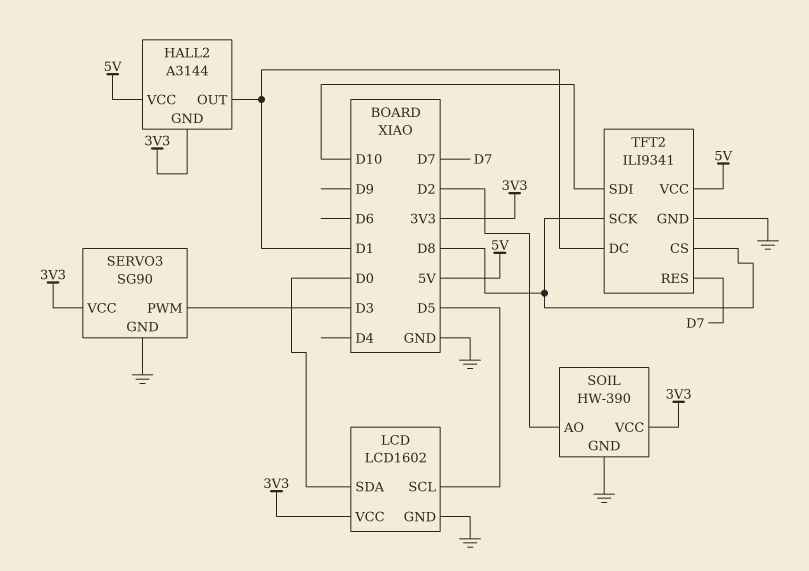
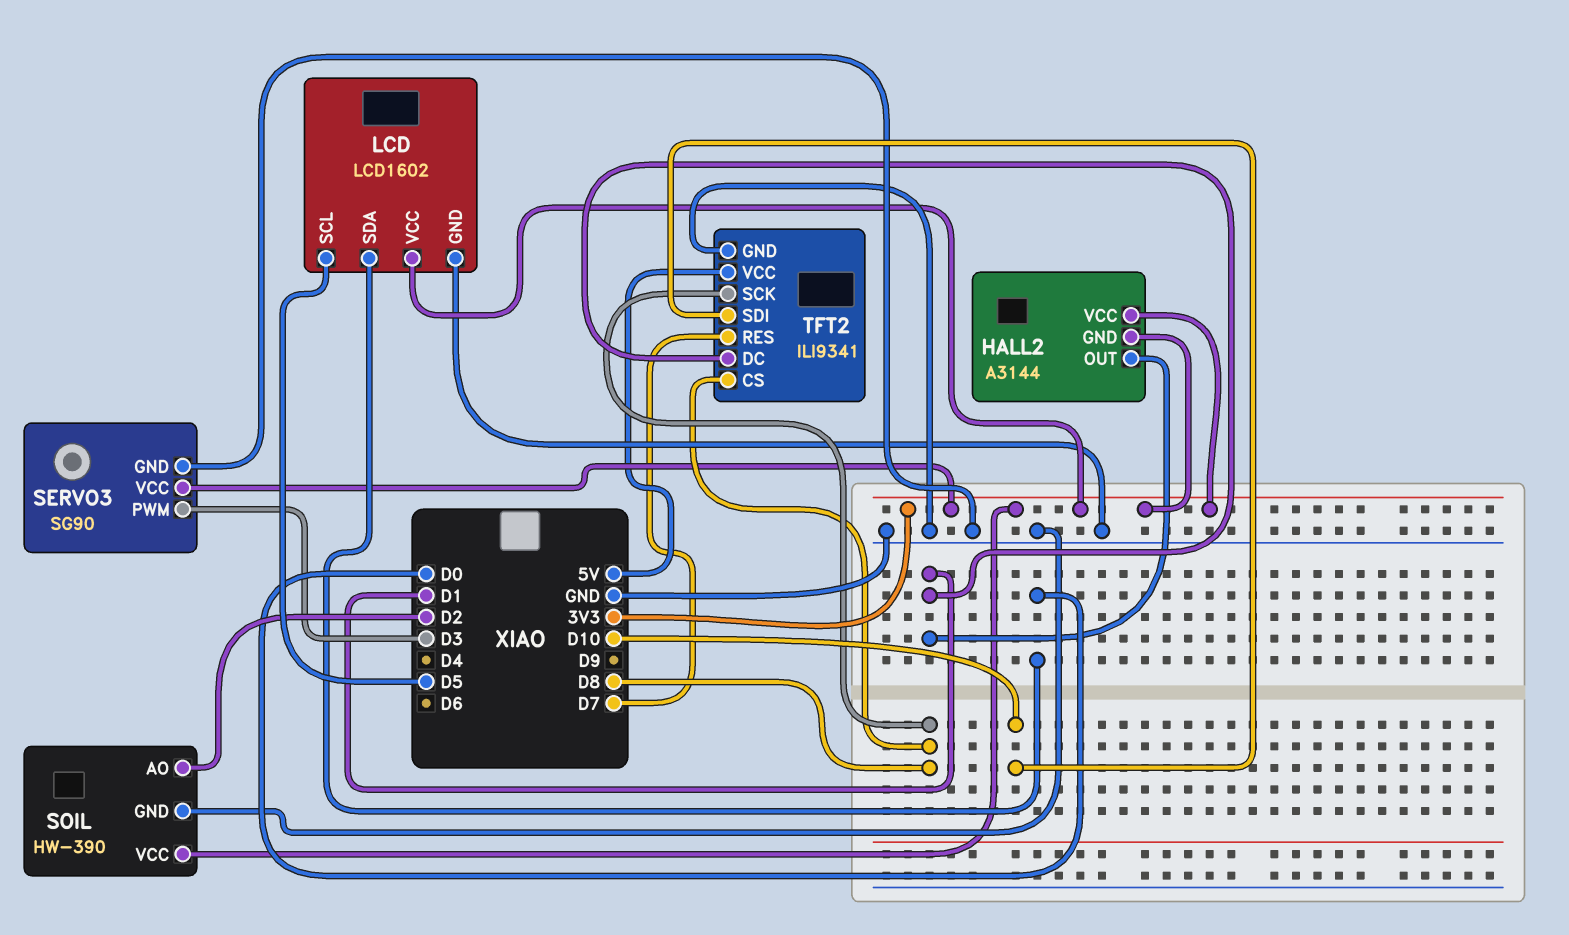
HALL2 pin VCC: 5V -> 3V3

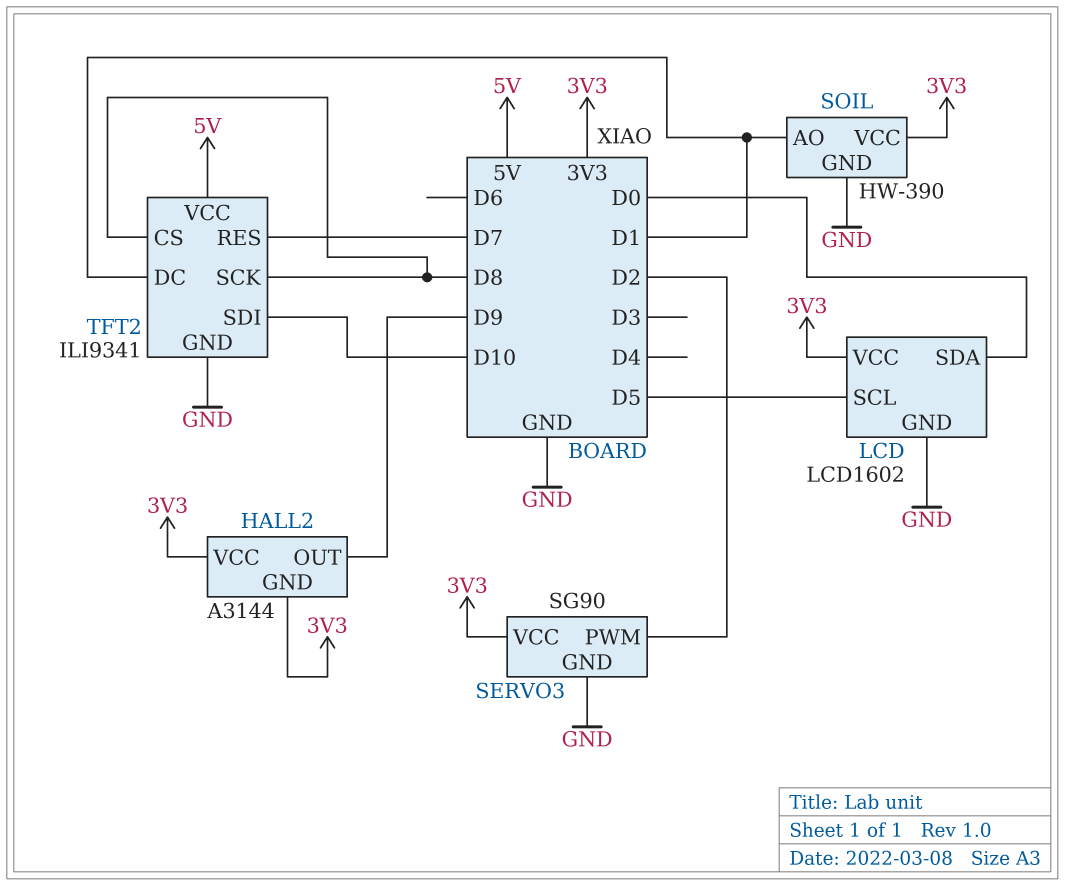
HALL2 pin OUT: D1 -> D9
SERVO3 pin PWM: D3 -> D2
SOIL pin AO: D2 -> D1

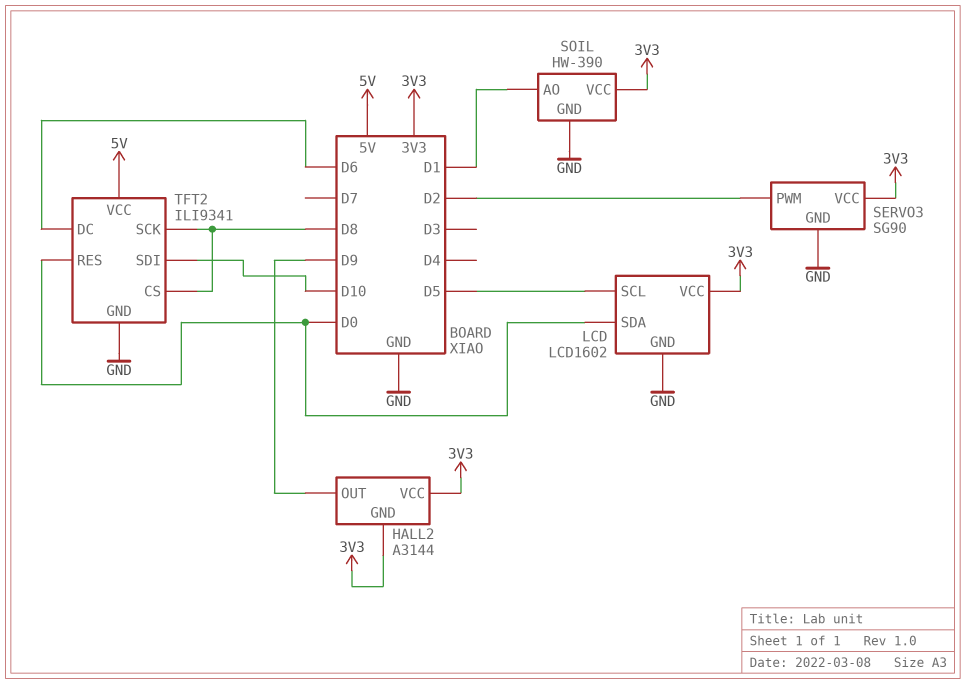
TFT2 pin DC: D1 -> D6
TFT2 pin RES: D7 -> D0

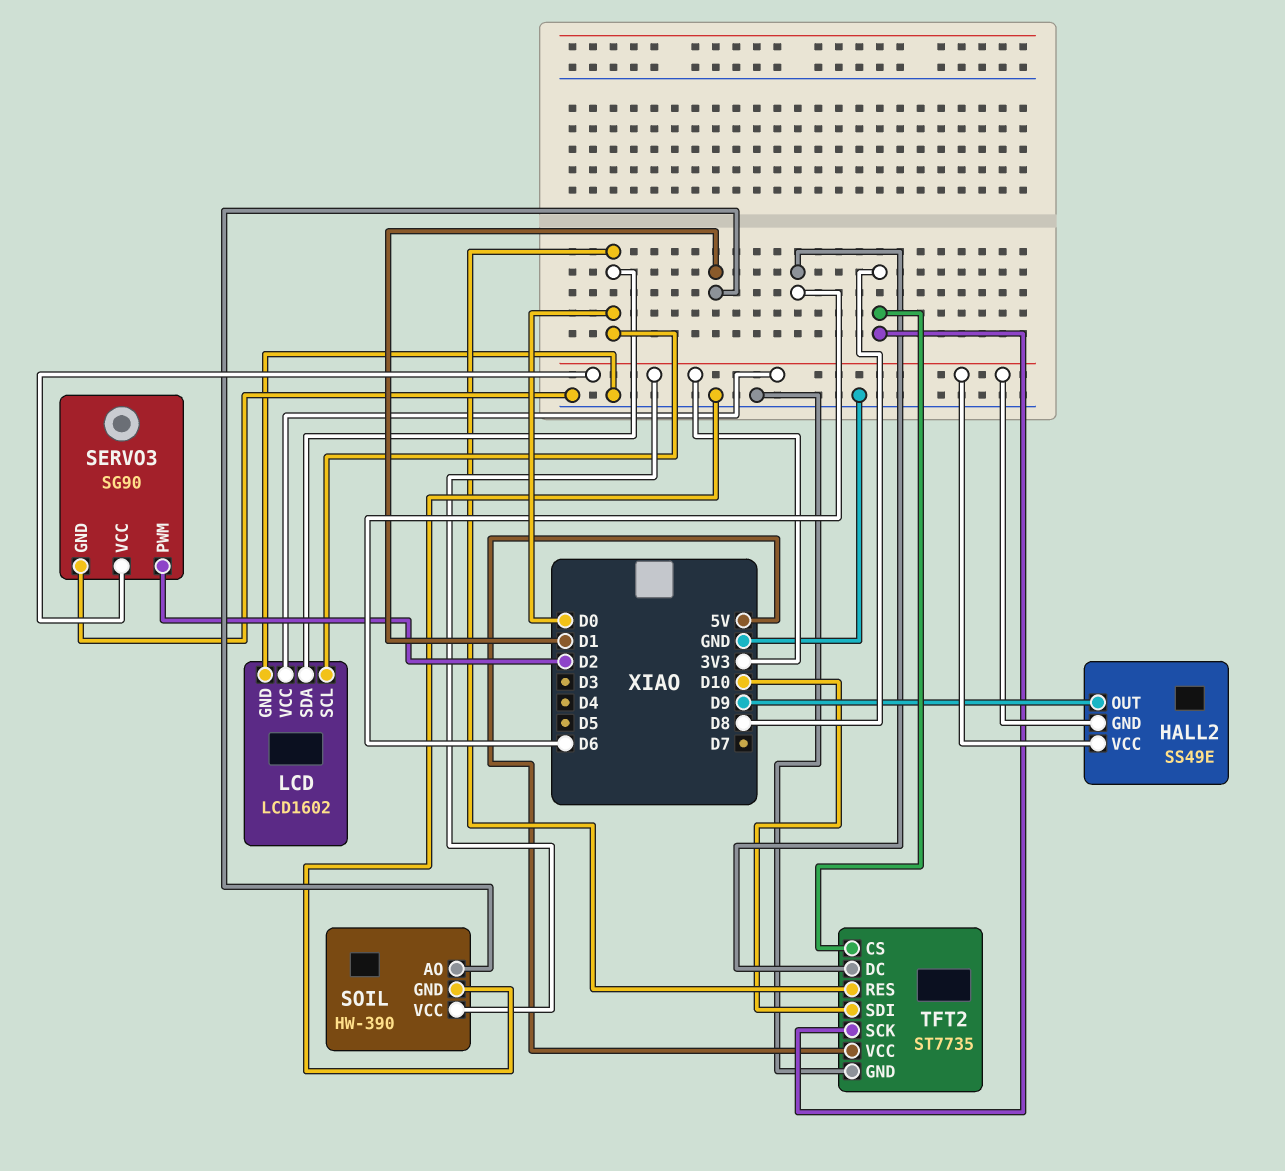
HALL2: A3144 -> SS49E
LCD pin SCL: D5 -> D0
TFT2: ILI9341 -> ST7735

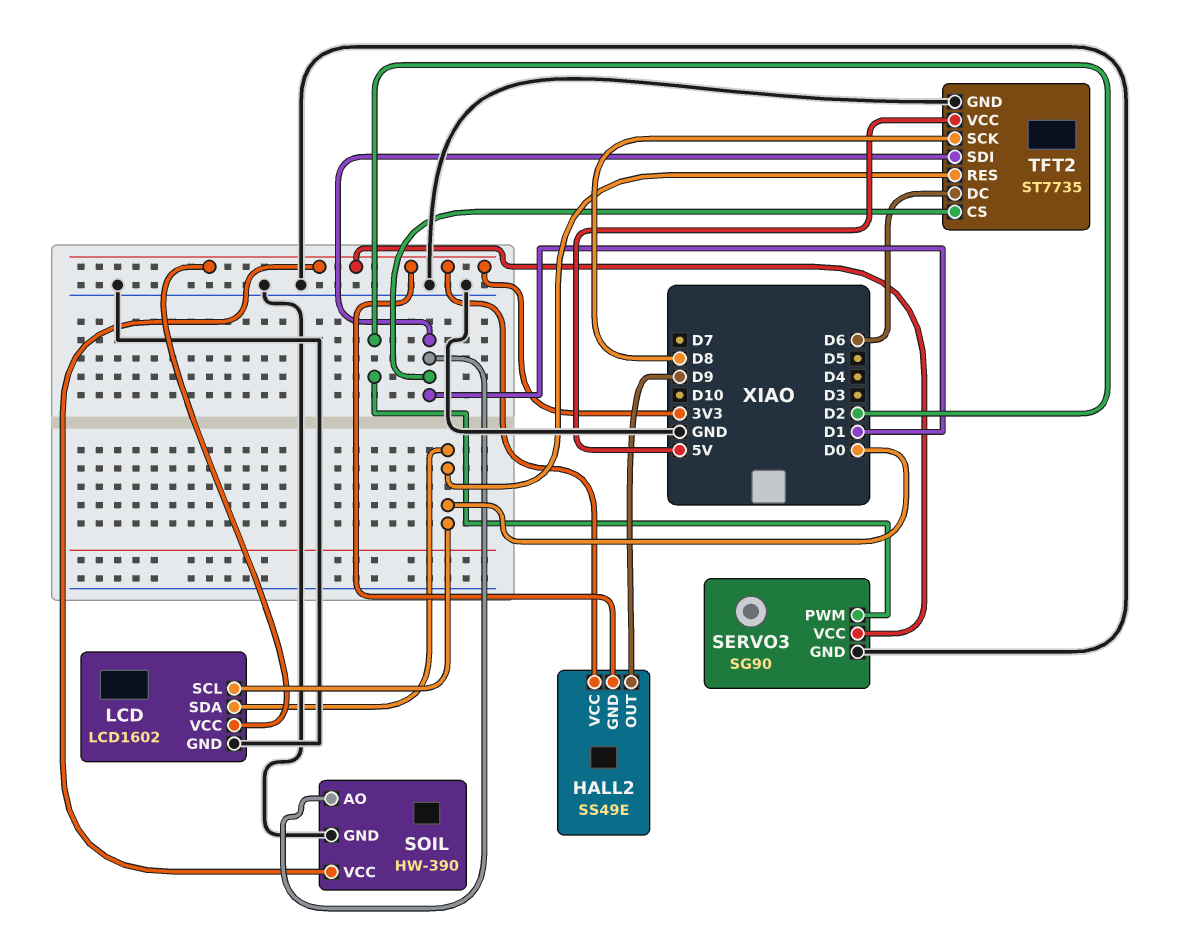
TFT2 pin CS: D8 -> D1
TFT2 pin SDI: D10 -> D1

